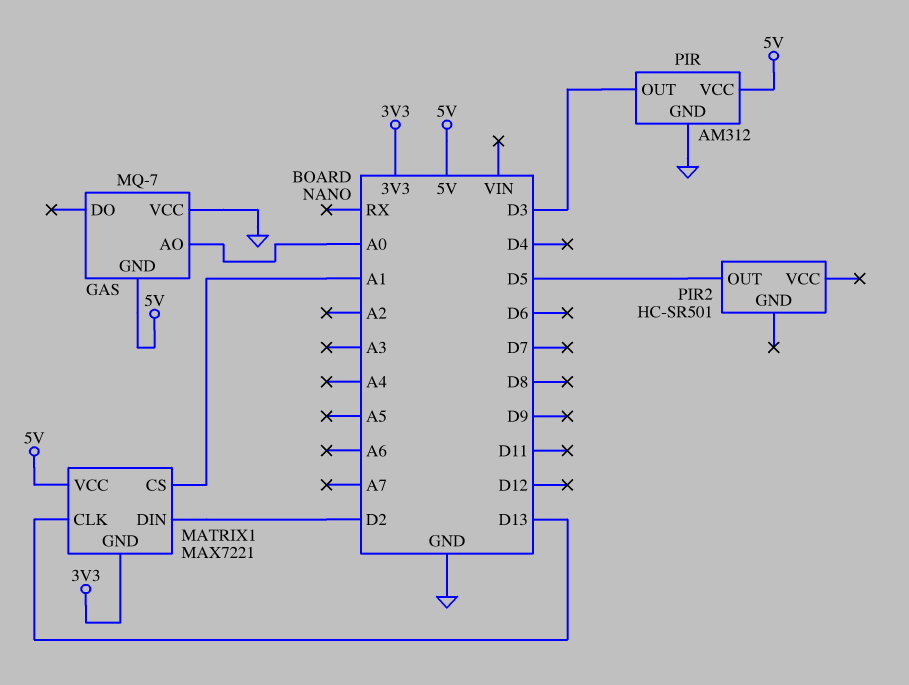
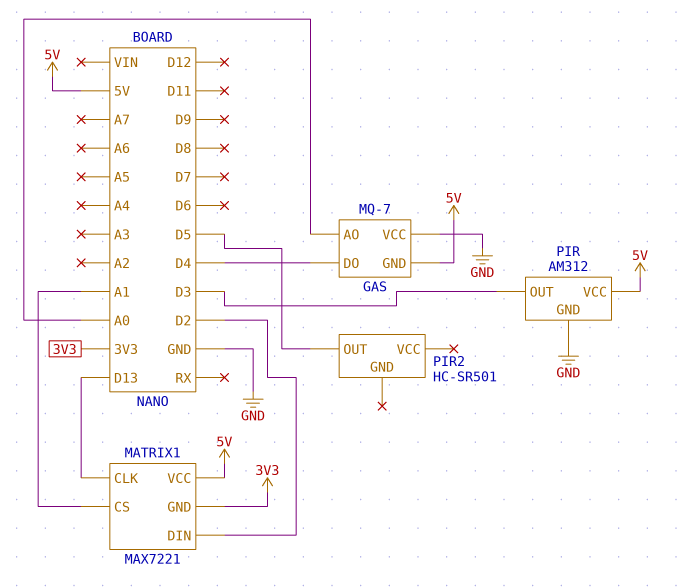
GAS pin DO: none -> D4

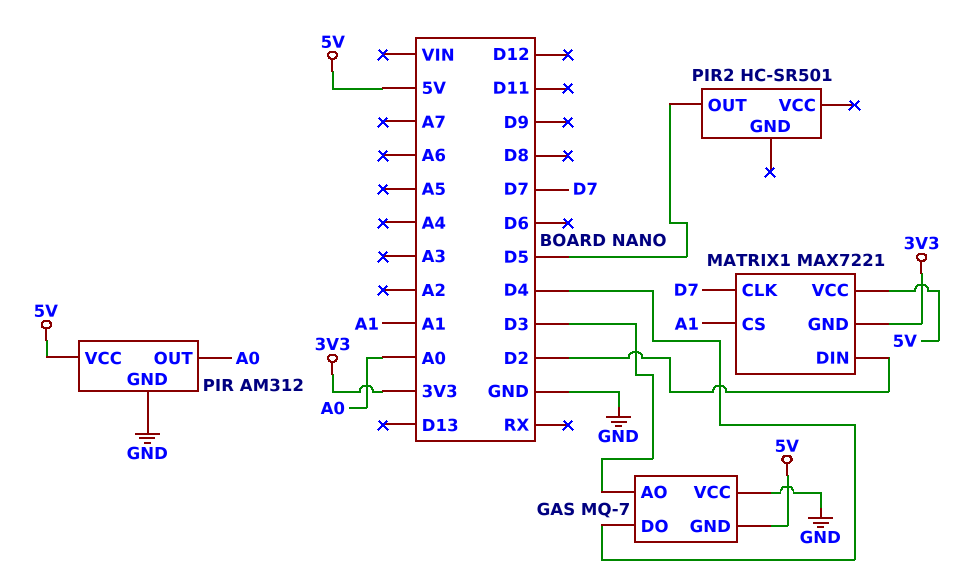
GAS pin AO: A0 -> D3
MATRIX1 pin CLK: D13 -> D7
PIR pin OUT: D3 -> A0

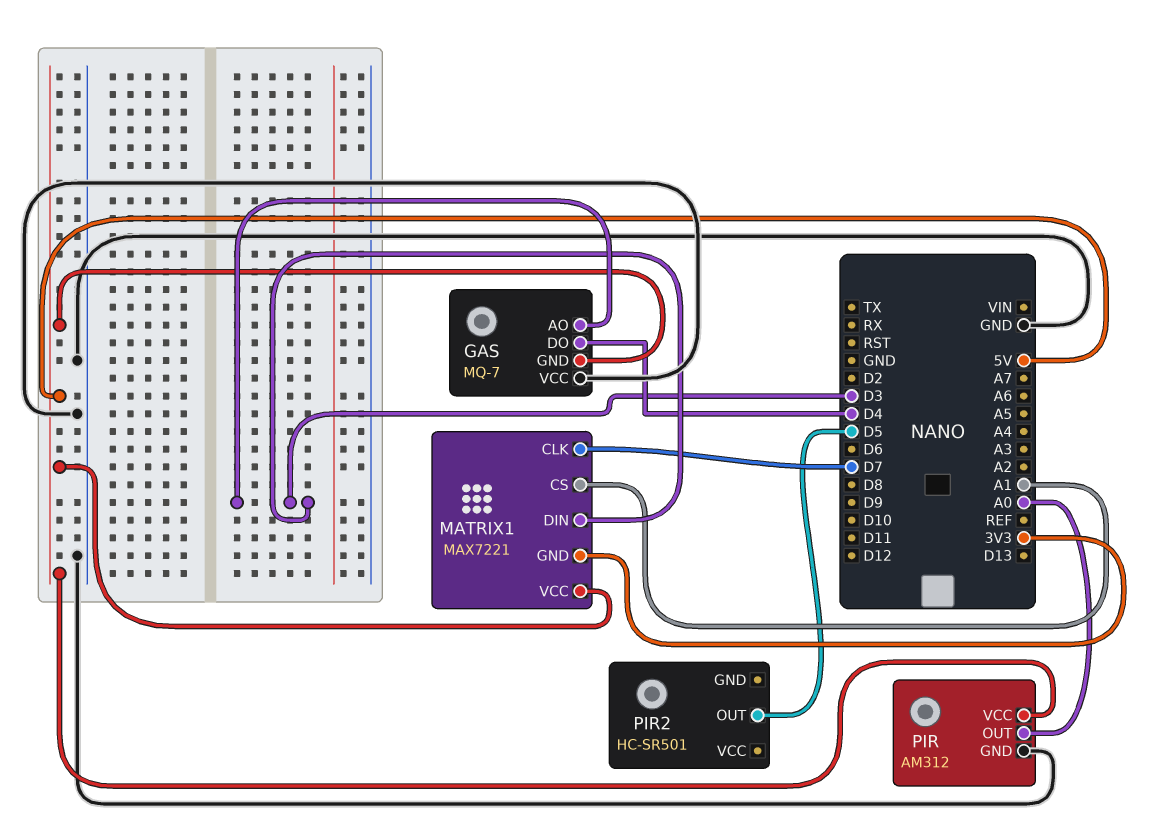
MATRIX1 pin DIN: D2 -> D3

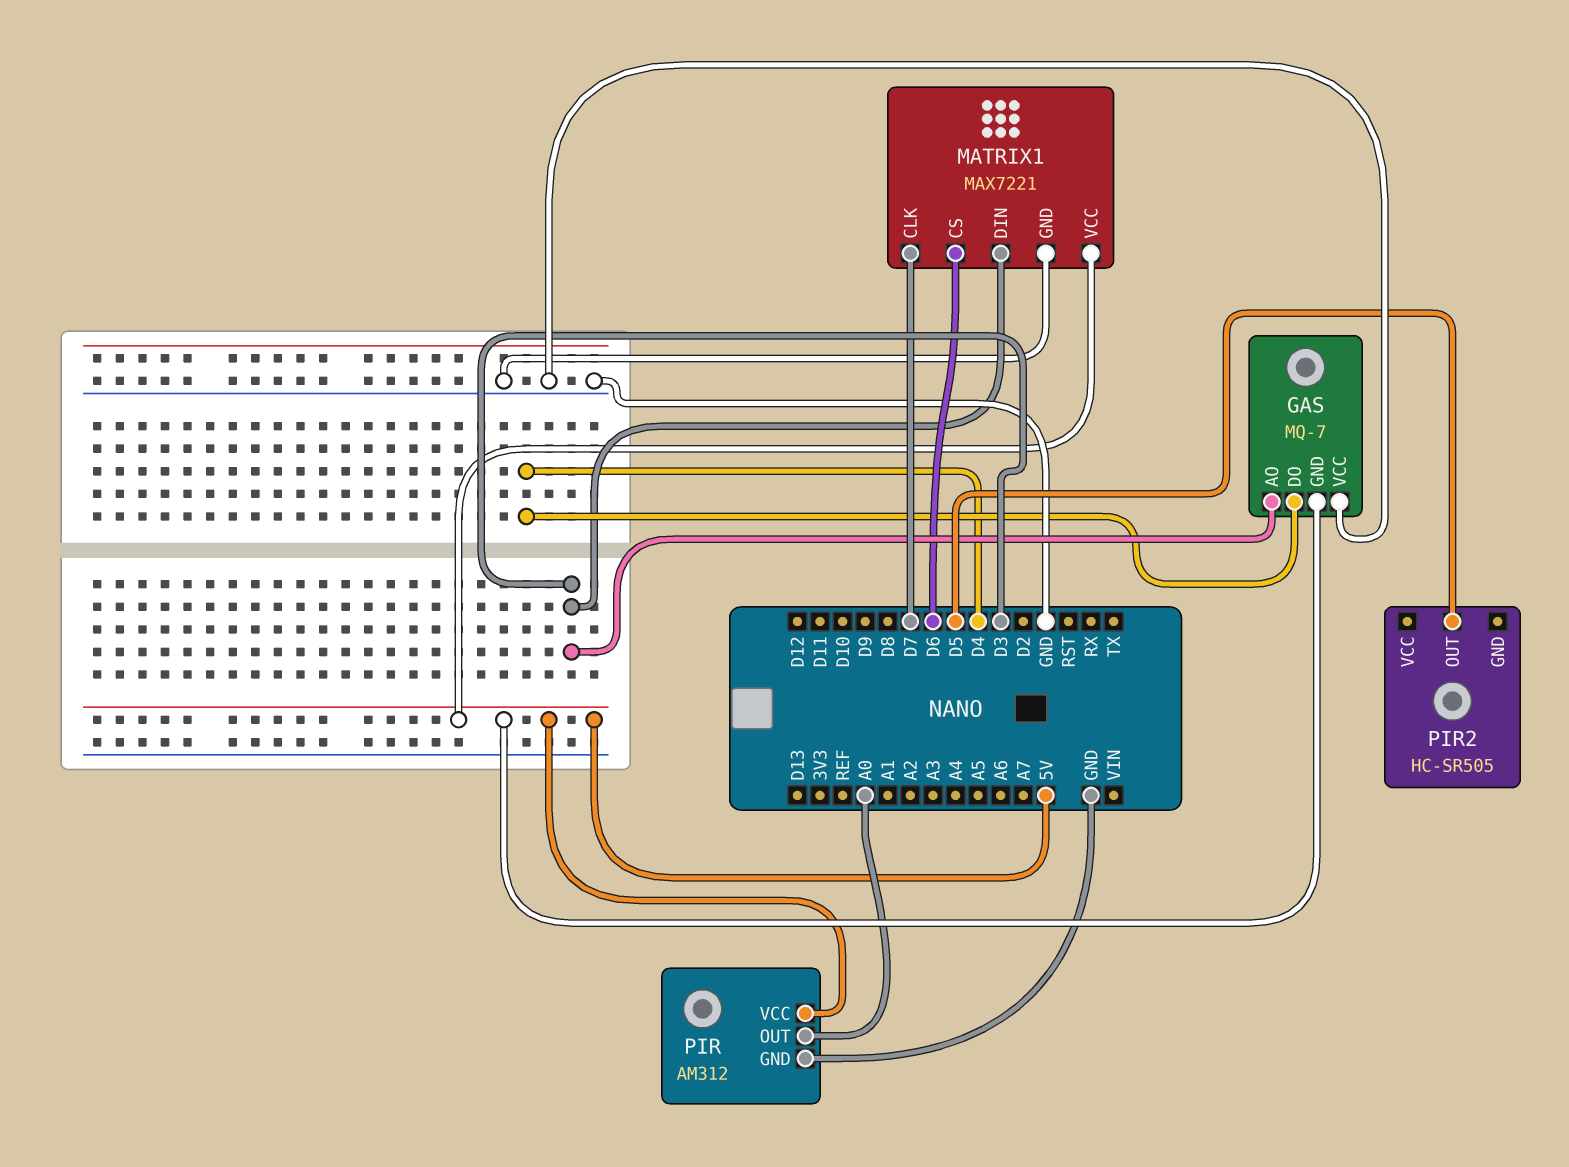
MATRIX1 pin CS: A1 -> D6
MATRIX1 pin GND: 3V3 -> GND
PIR2: HC-SR501 -> HC-SR505

